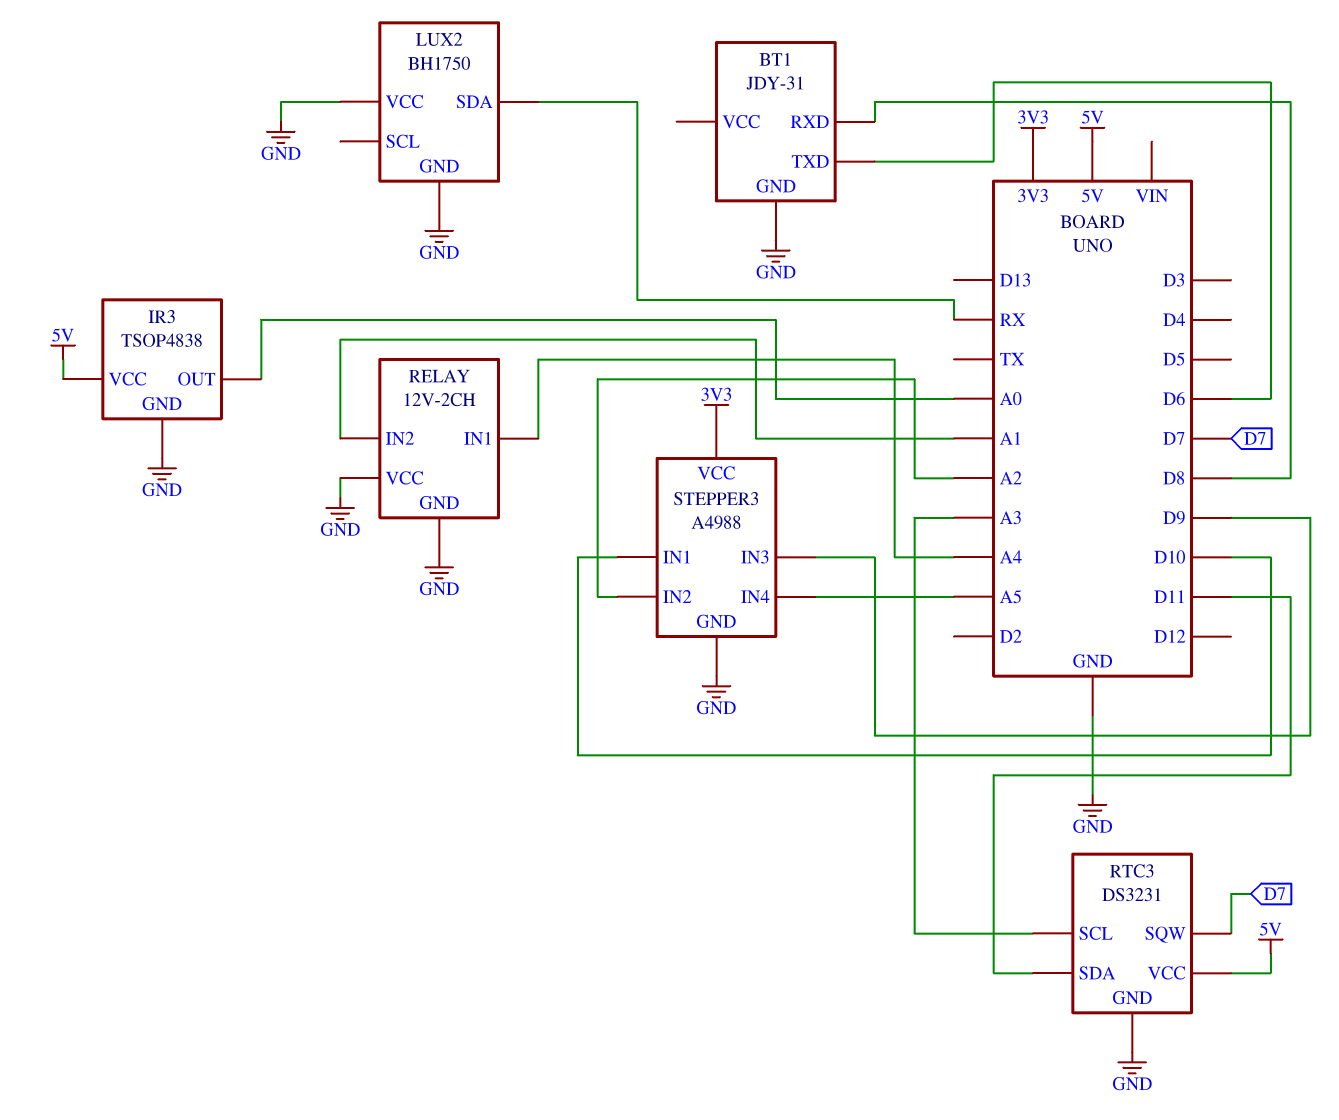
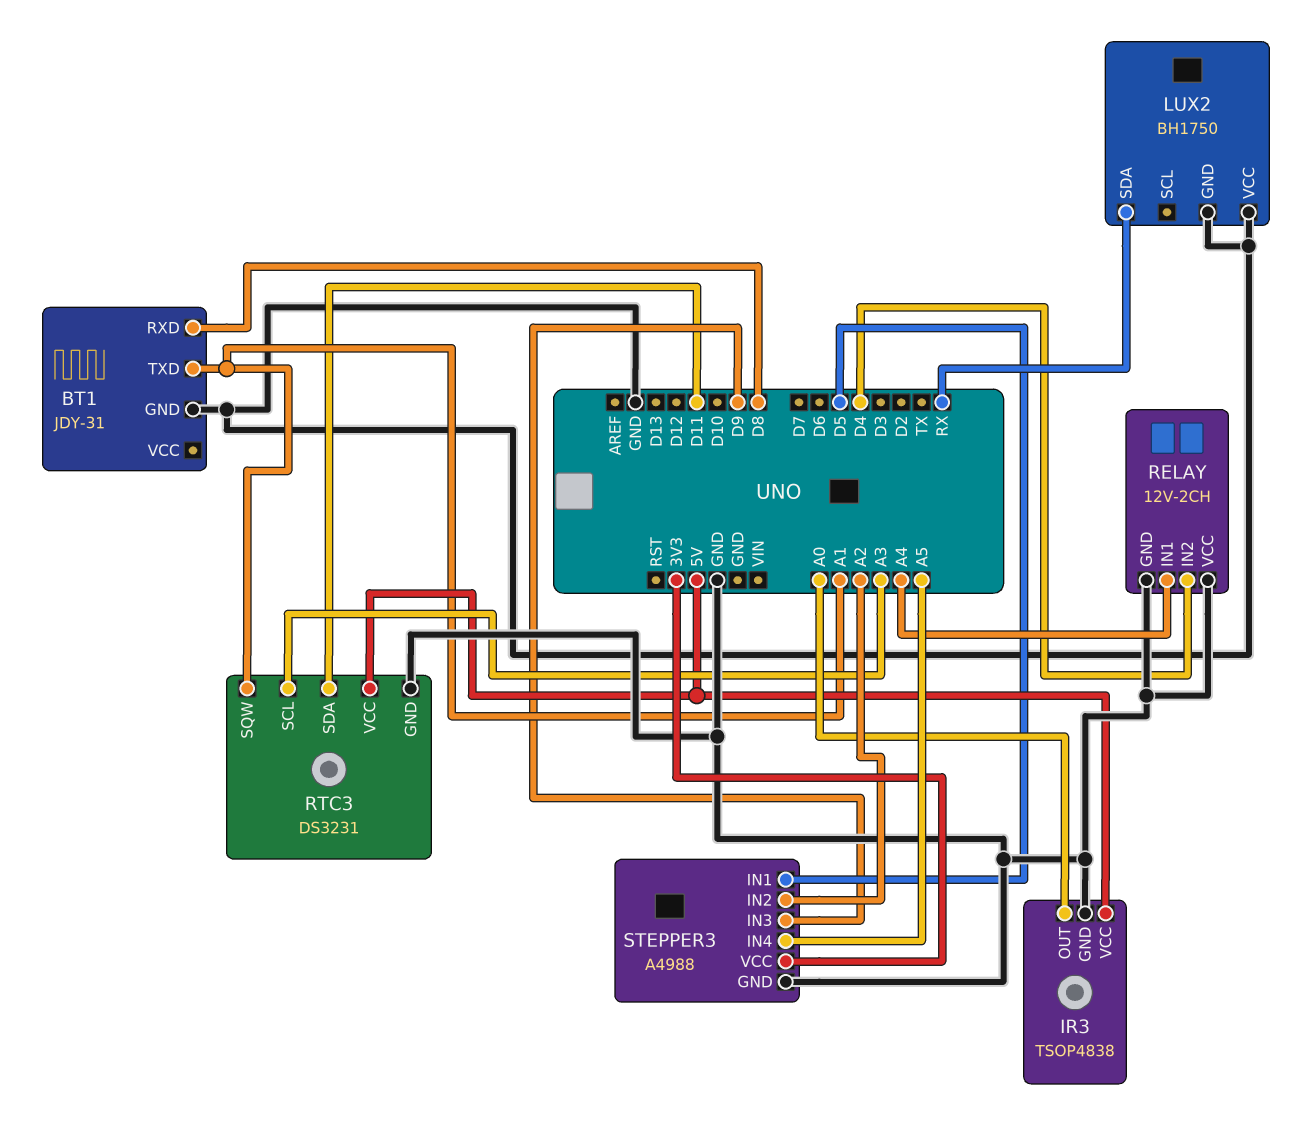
BT1 pin TXD: D6 -> A1
RELAY pin IN2: A1 -> D4
RTC3 pin SQW: D7 -> A1
STEPPER3 pin IN1: D10 -> D5

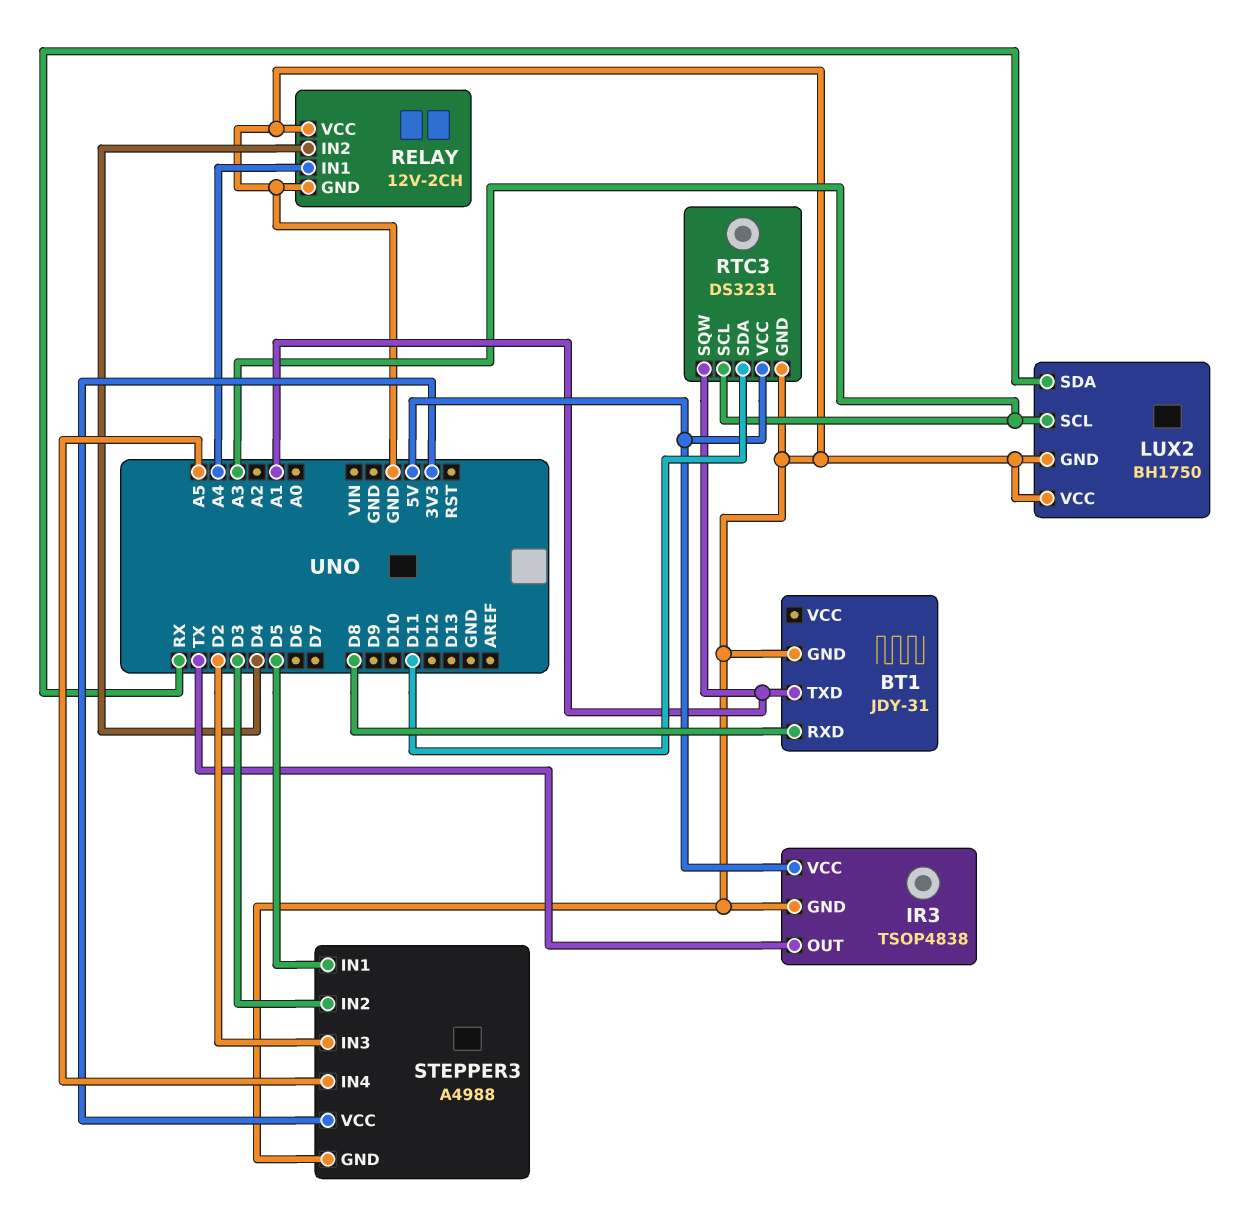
IR3 pin OUT: A0 -> TX
LUX2 pin SCL: none -> A3
STEPPER3 pin IN2: A2 -> D3
STEPPER3 pin IN3: D9 -> D2

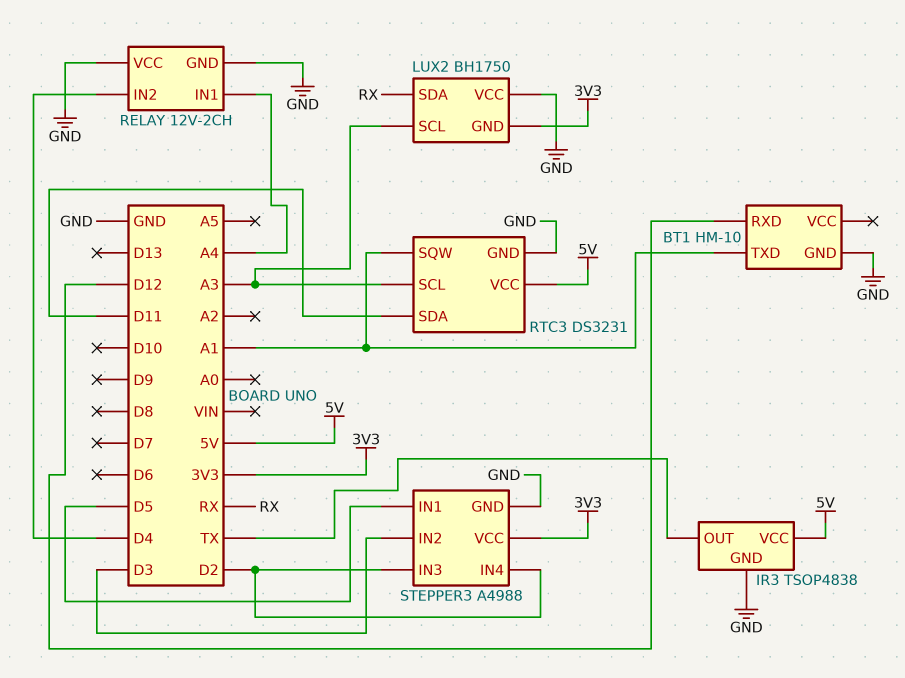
BT1: JDY-31 -> HM-10
BT1 pin RXD: D8 -> D12
LUX2 pin GND: GND -> 3V3
STEPPER3 pin IN4: A5 -> D2

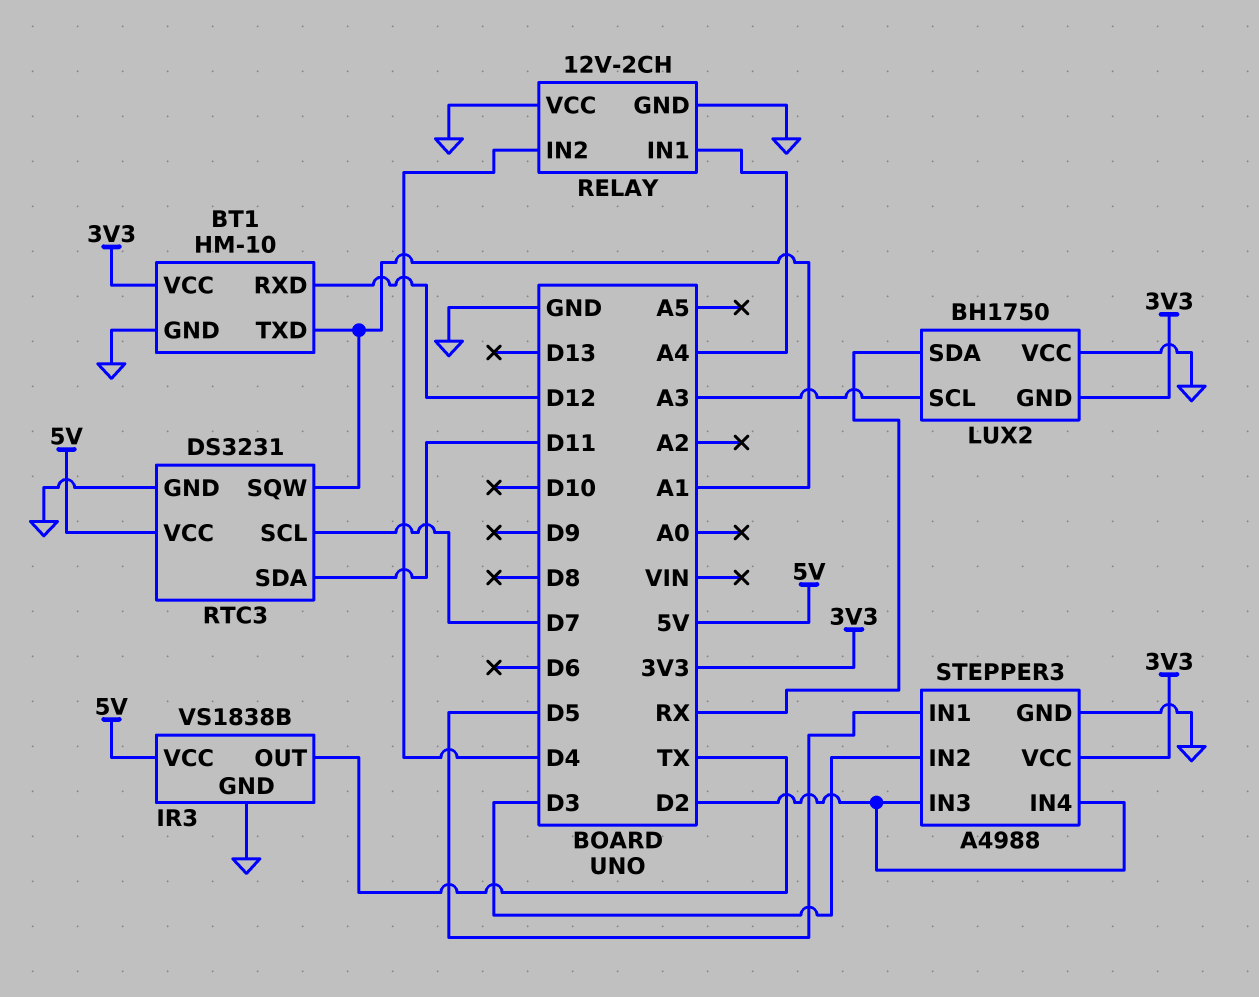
BT1 pin VCC: none -> 3V3
IR3: TSOP4838 -> VS1838B
RTC3 pin SCL: A3 -> D7

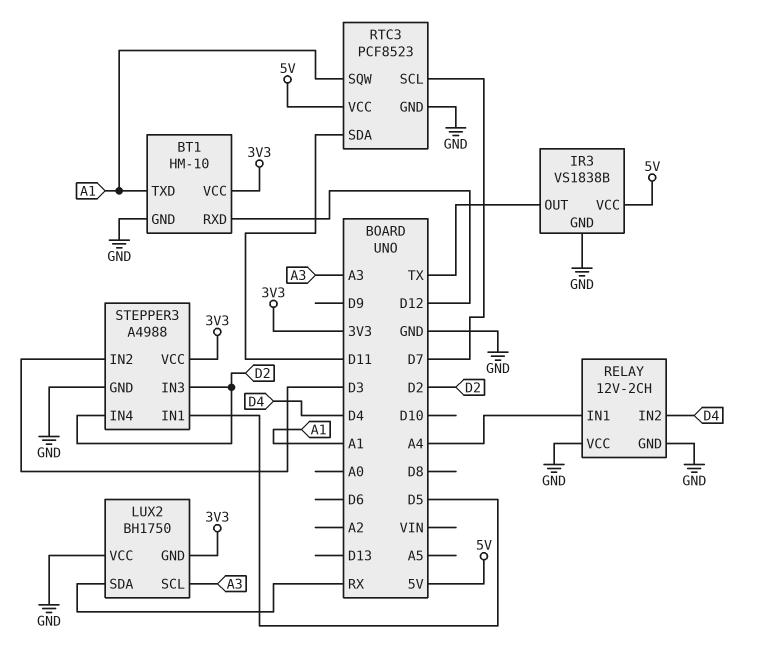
RTC3: DS3231 -> PCF8523

